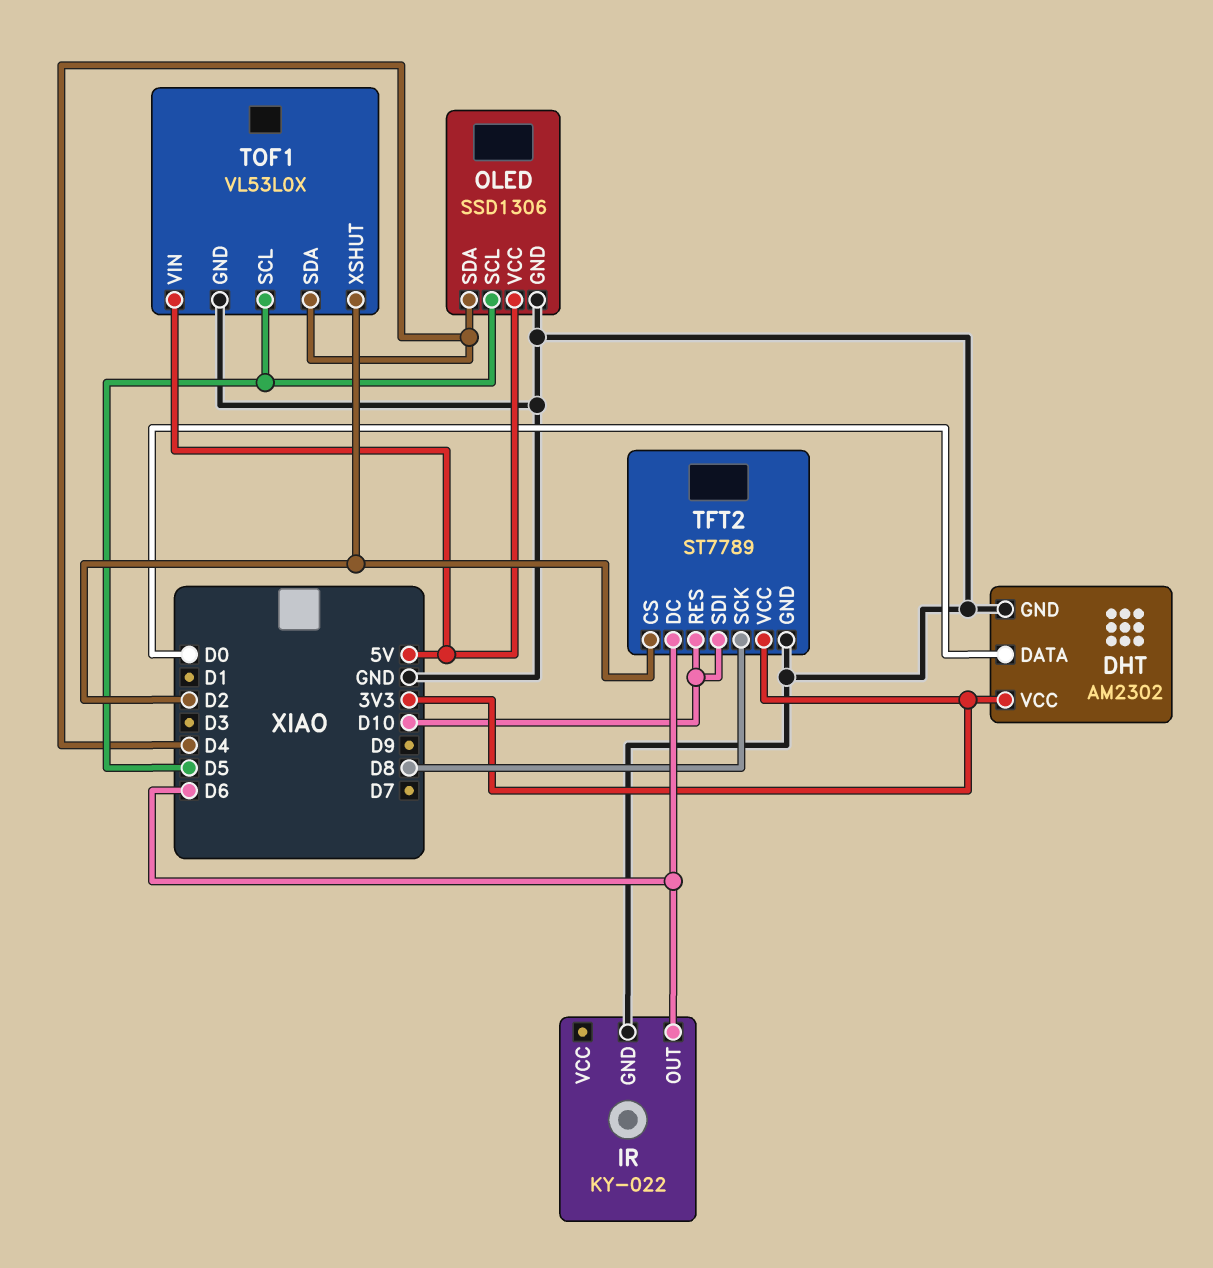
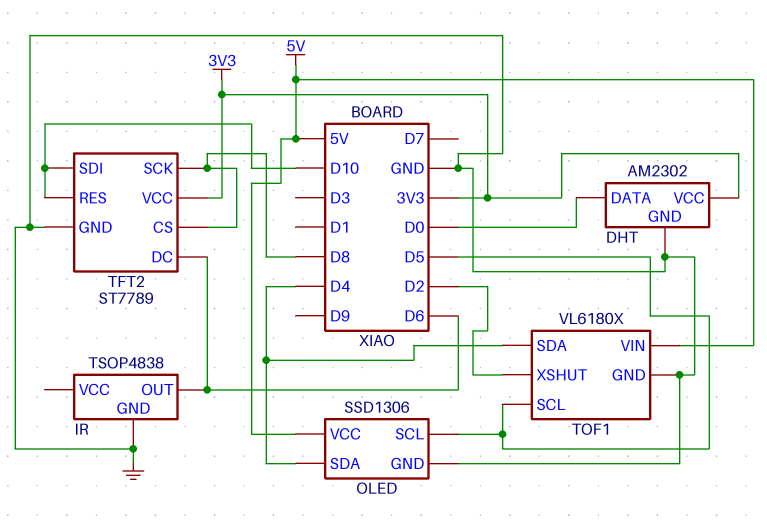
IR: KY-022 -> TSOP4838
TFT2 pin CS: D2 -> D8
TOF1: VL53L0X -> VL6180X

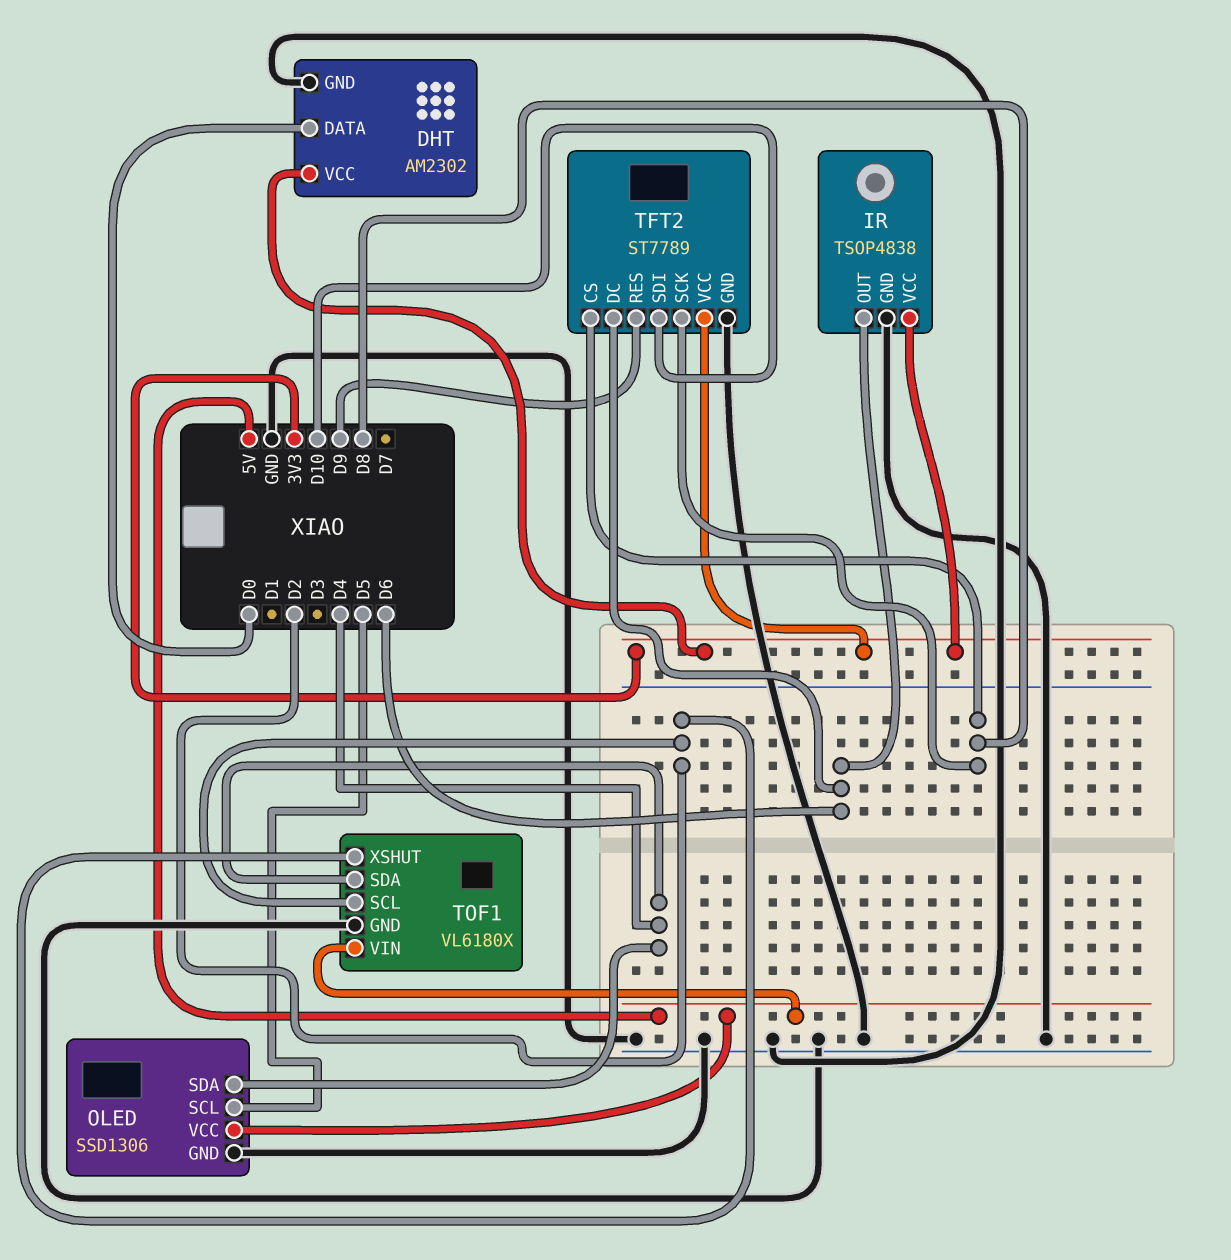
IR pin VCC: none -> 3V3
TFT2 pin RES: D10 -> D9
TOF1 pin SCL: D5 -> D2

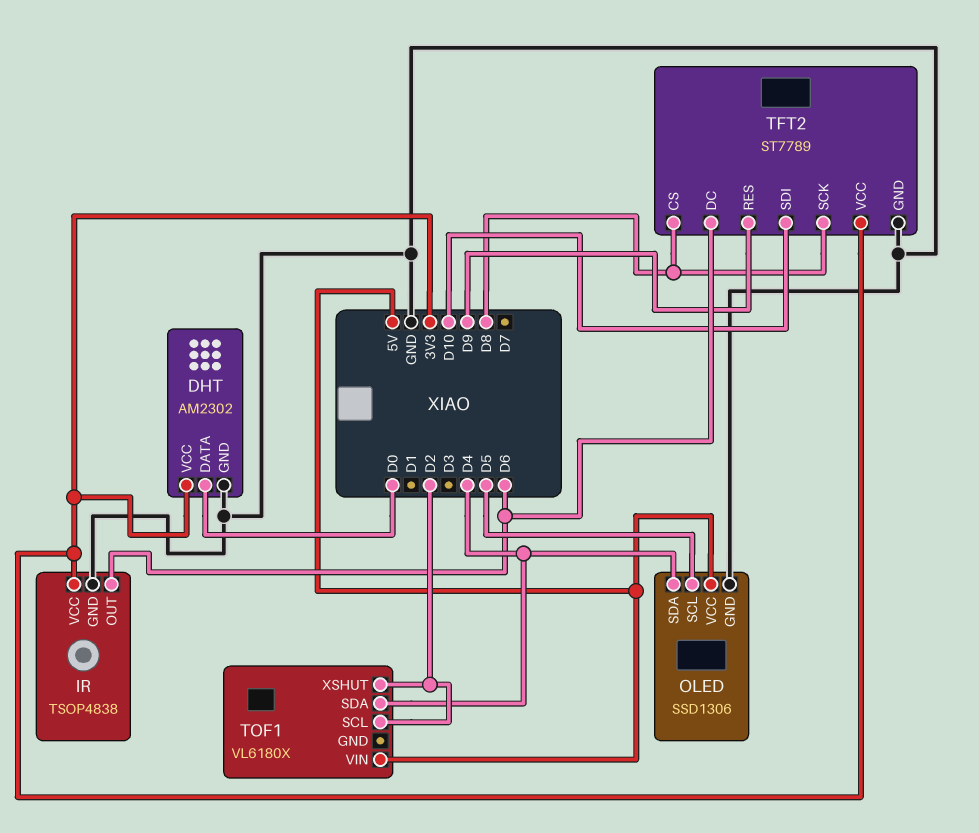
TOF1 pin GND: GND -> none

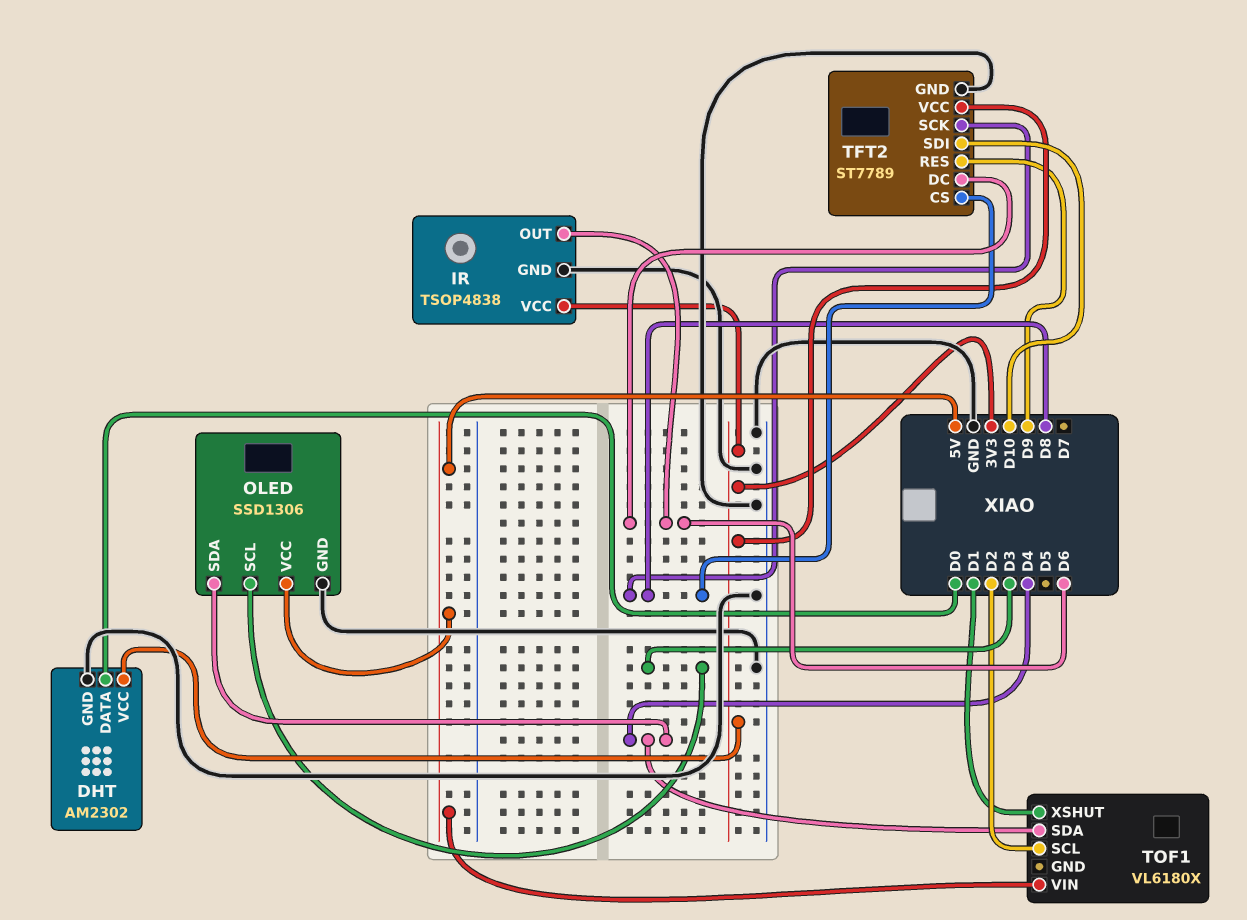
OLED pin SCL: D5 -> D3
TOF1 pin XSHUT: D2 -> D1

